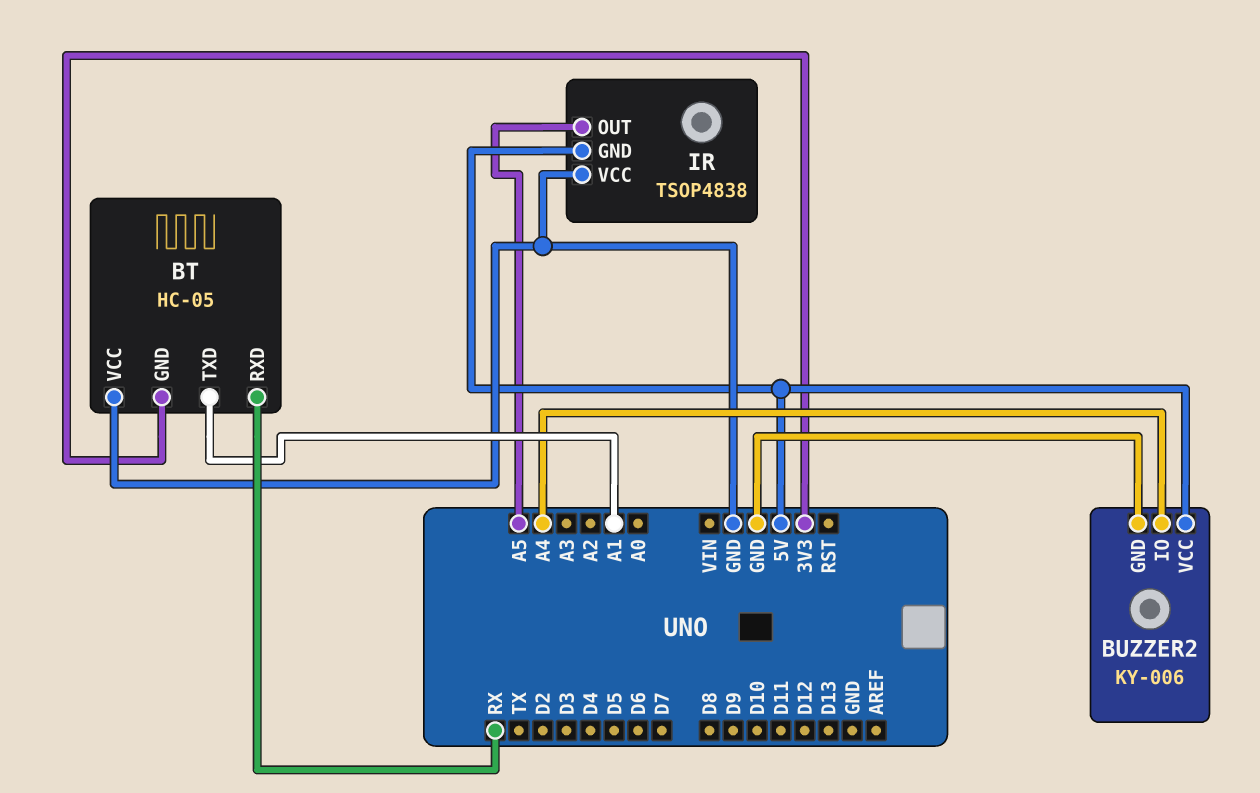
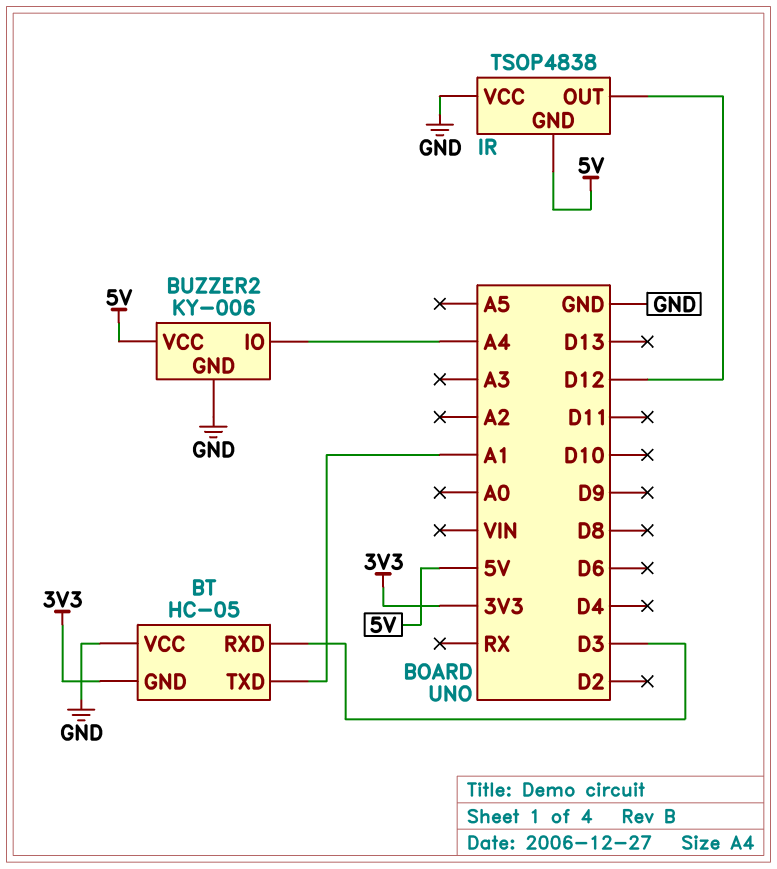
BT pin RXD: RX -> D3
IR pin OUT: A5 -> D12

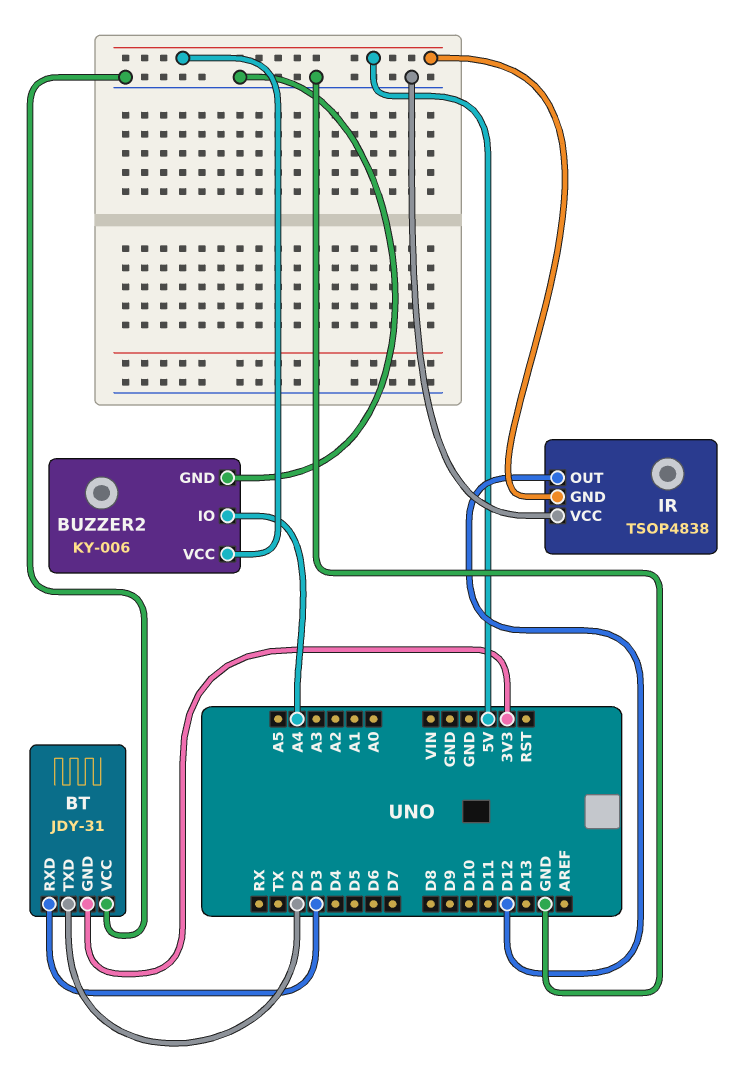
BT: HC-05 -> JDY-31
BT pin TXD: A1 -> D2

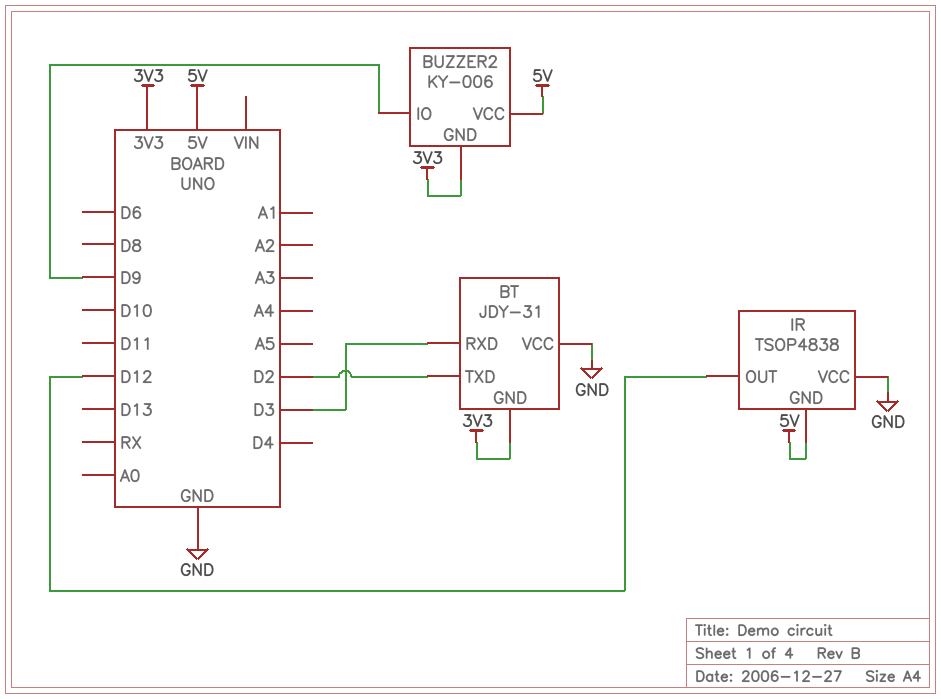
BUZZER2 pin GND: GND -> 3V3
BUZZER2 pin IO: A4 -> D9

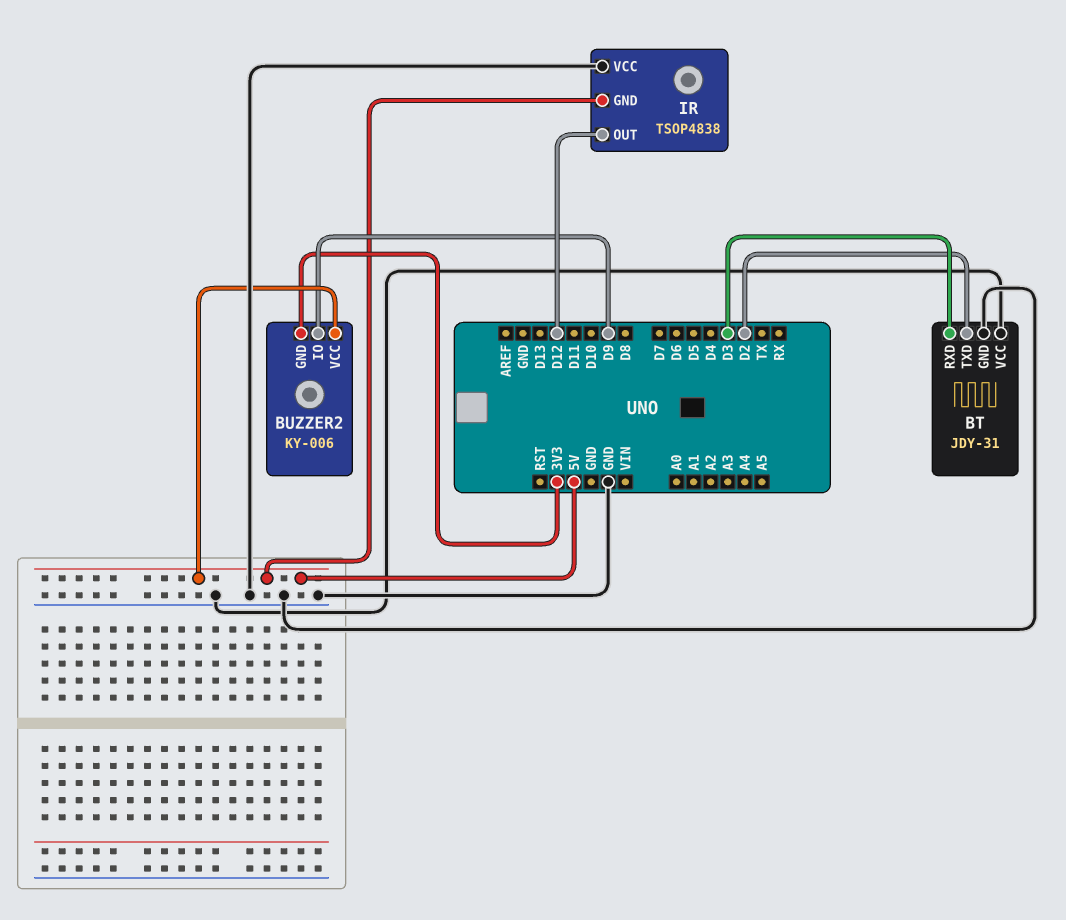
BT pin GND: 3V3 -> GND

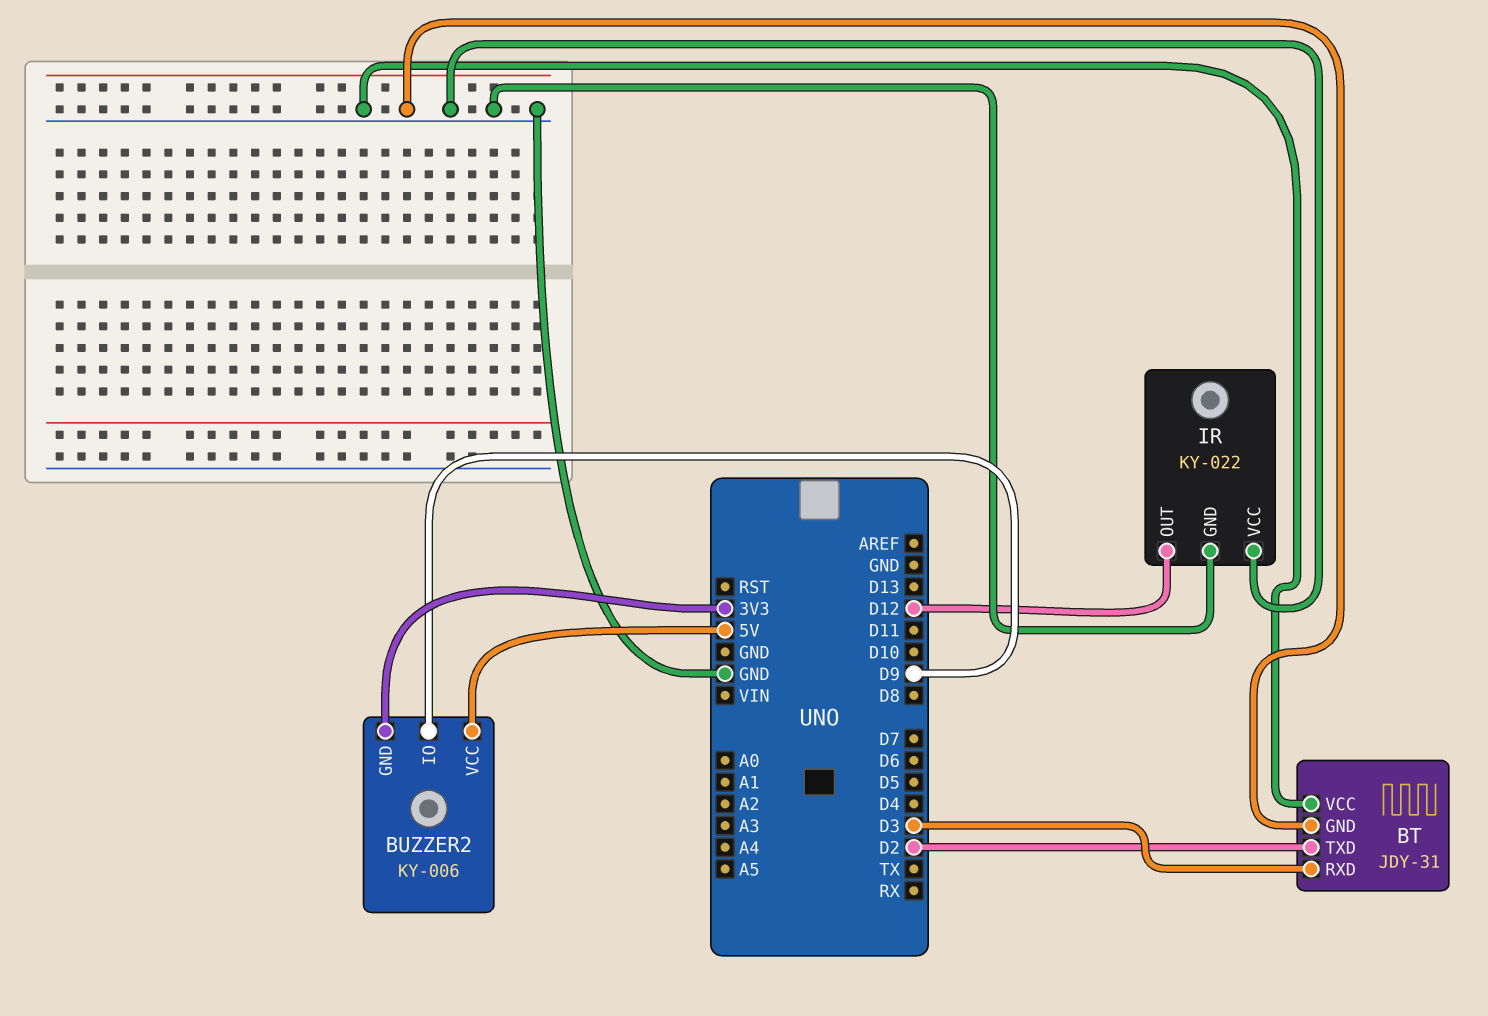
IR: TSOP4838 -> KY-022
IR pin GND: 5V -> GND

